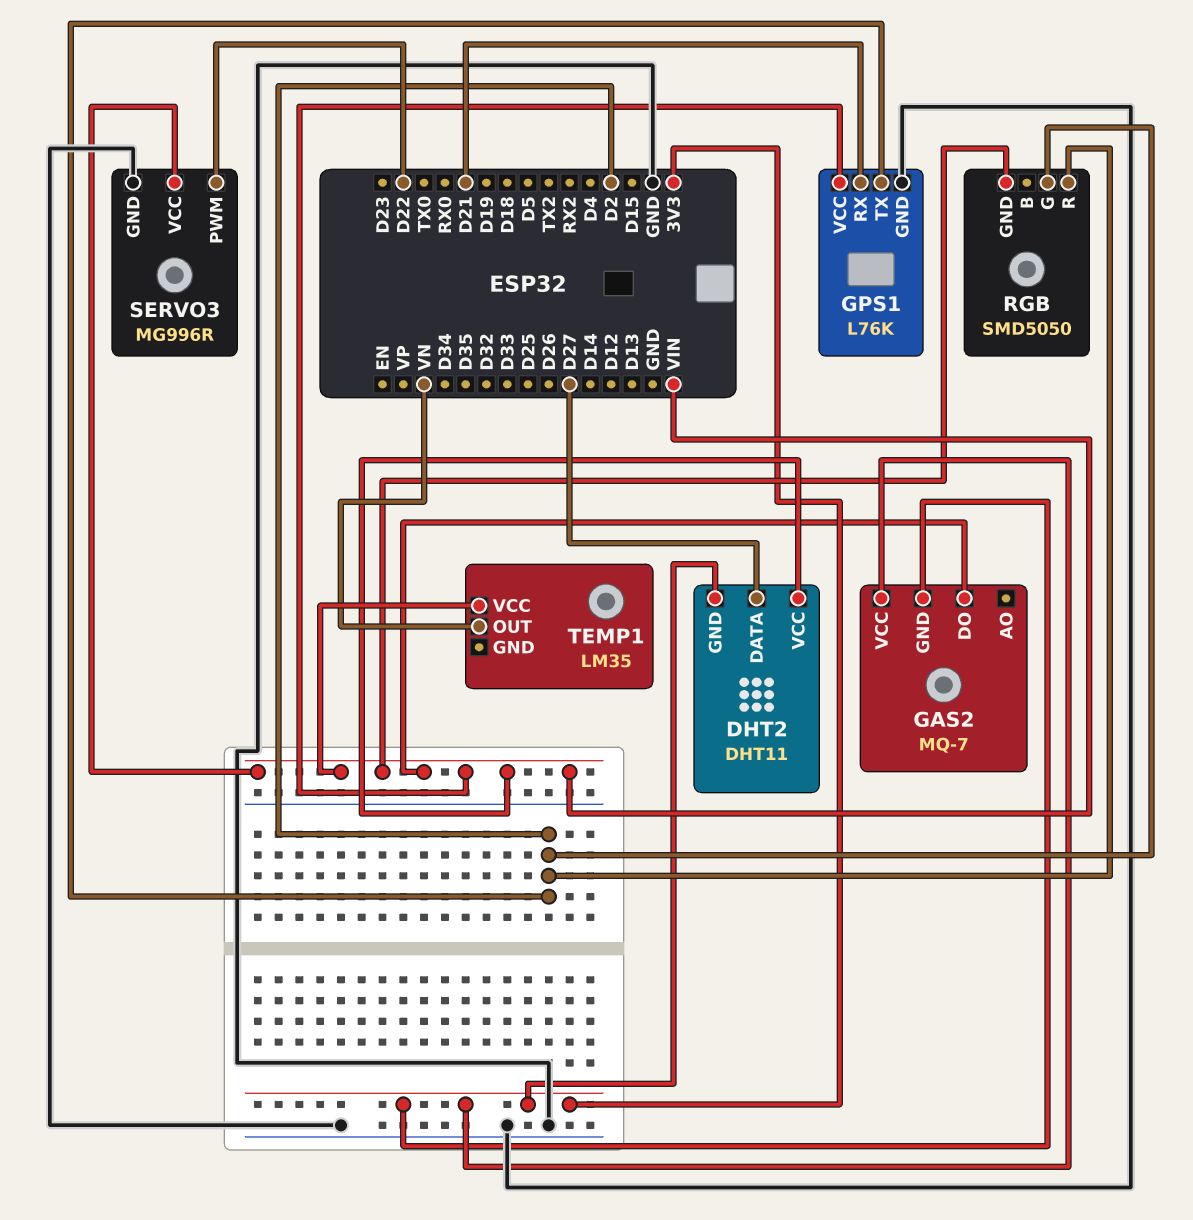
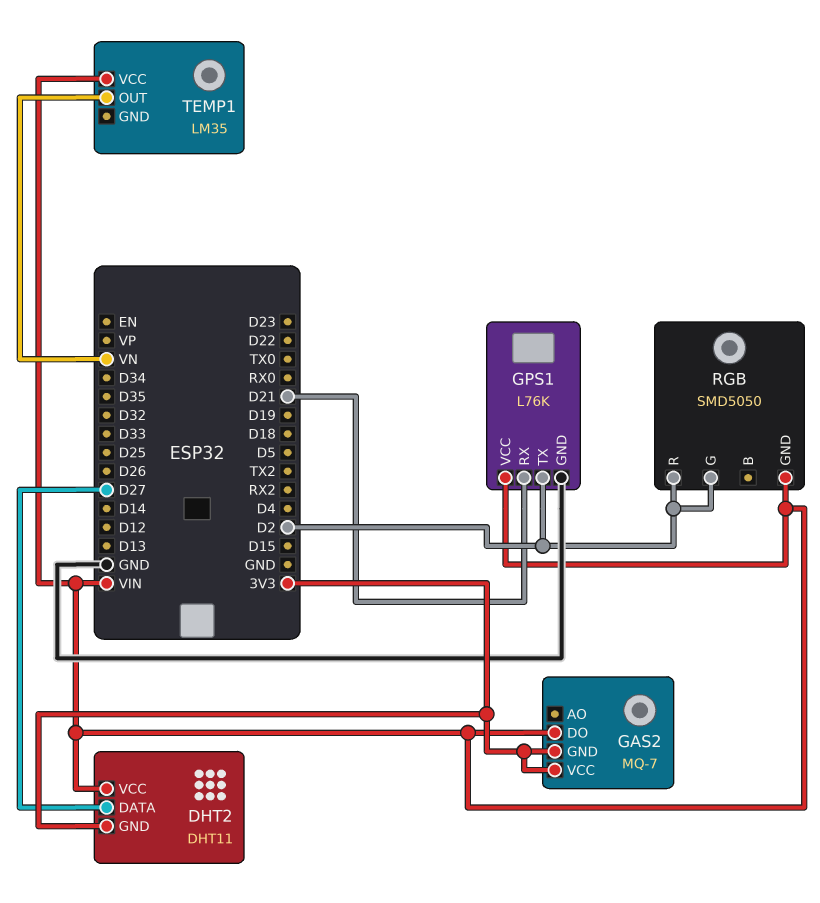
SERVO3: MG996R -> none
SERVO3 pin GND: GND -> none
SERVO3 pin PWM: D22 -> none
SERVO3 pin VCC: VIN -> none

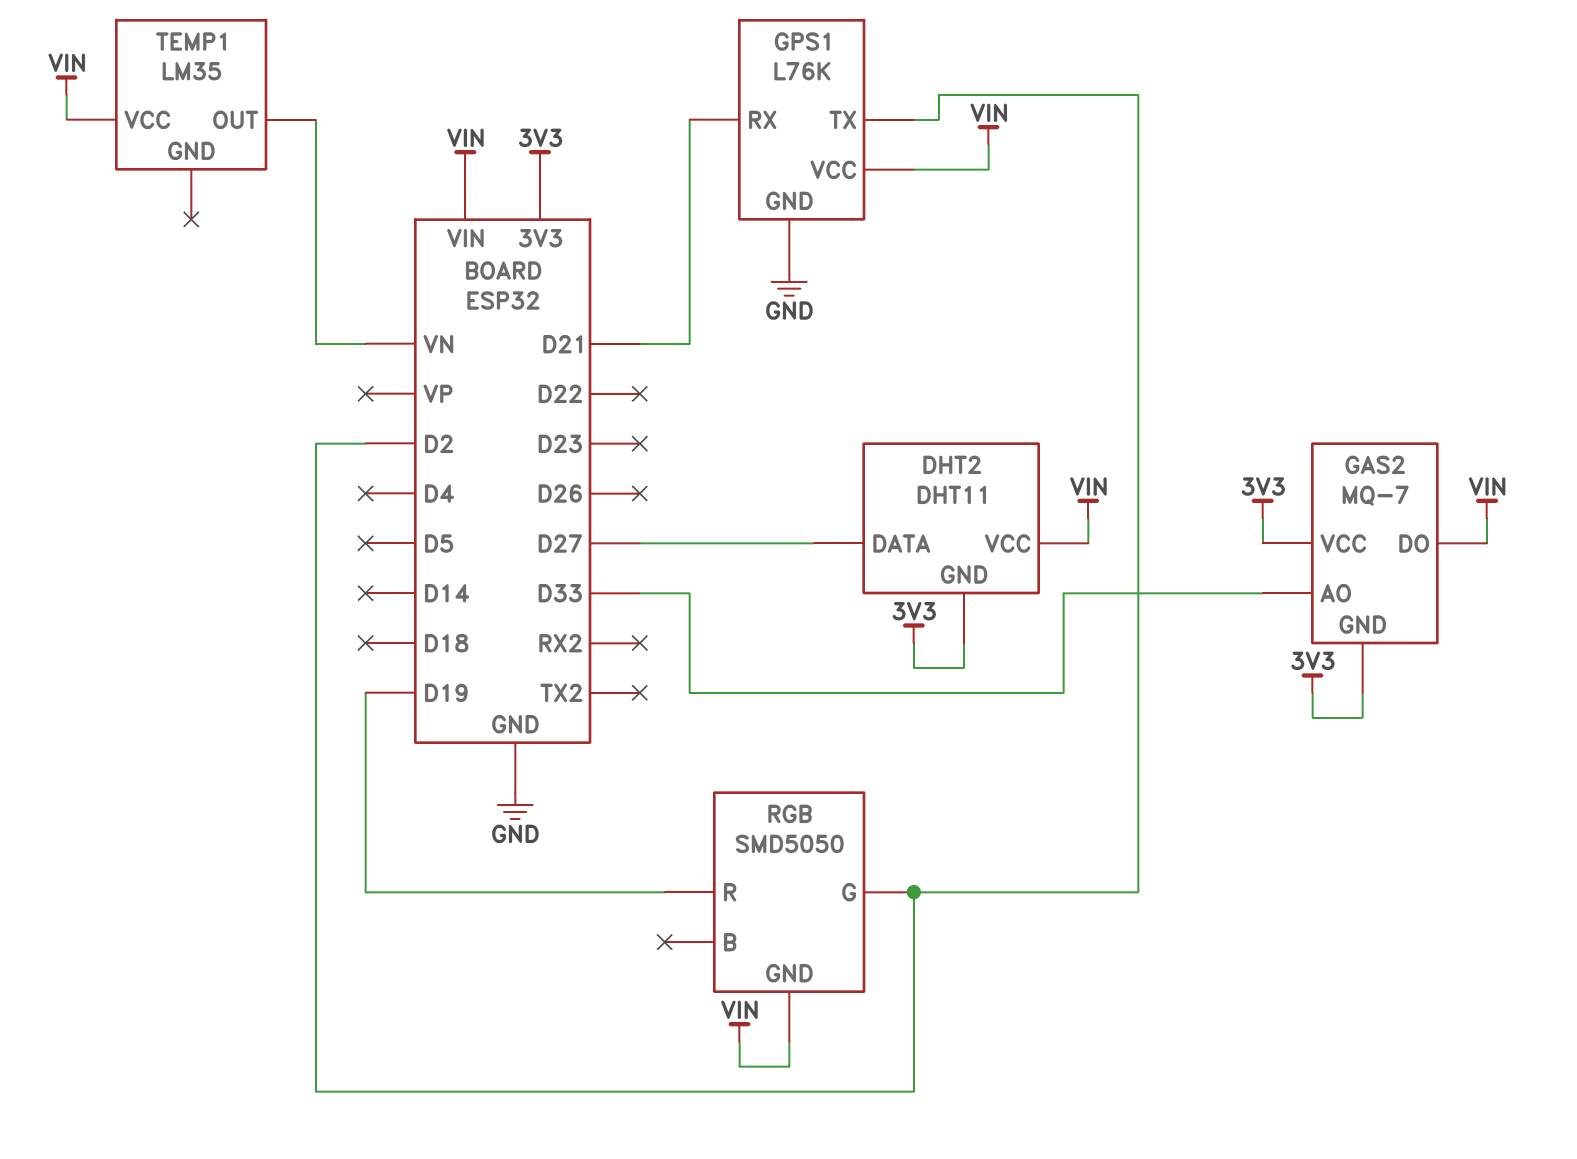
GAS2 pin AO: none -> D33
RGB pin R: D2 -> D19

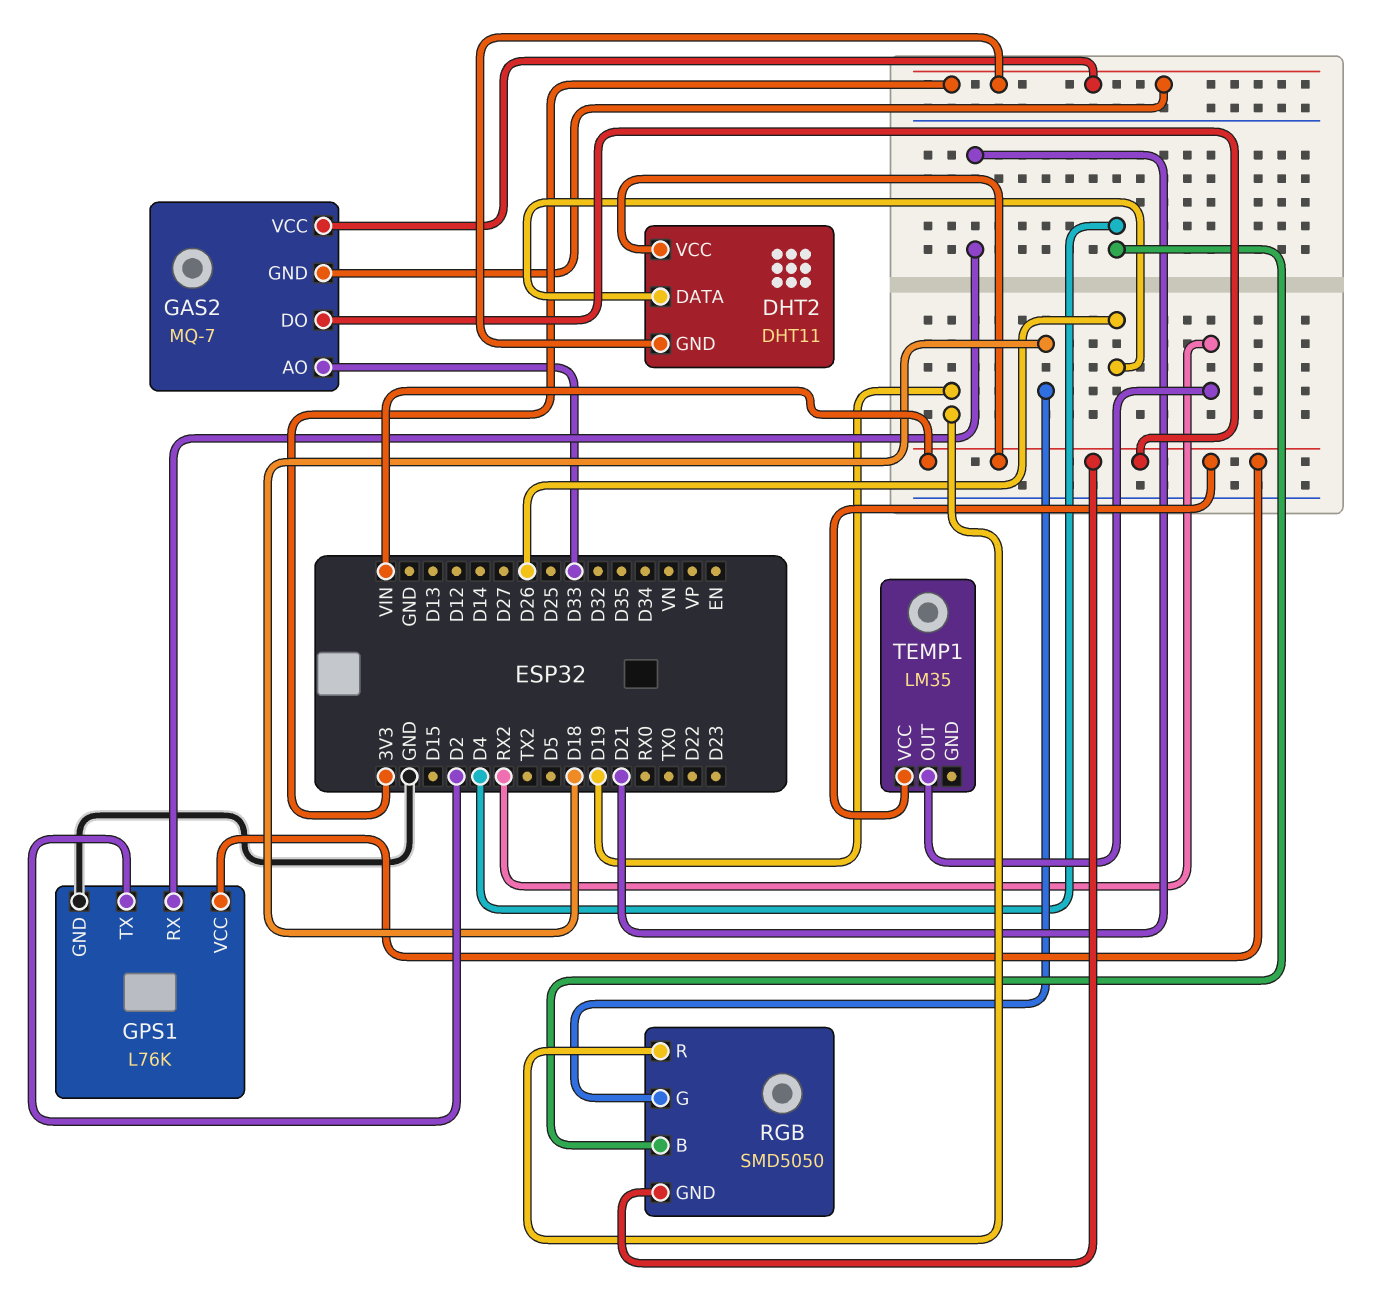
DHT2 pin DATA: D27 -> D26
RGB pin B: none -> D4
RGB pin G: D2 -> D18
TEMP1 pin OUT: VN -> RX2

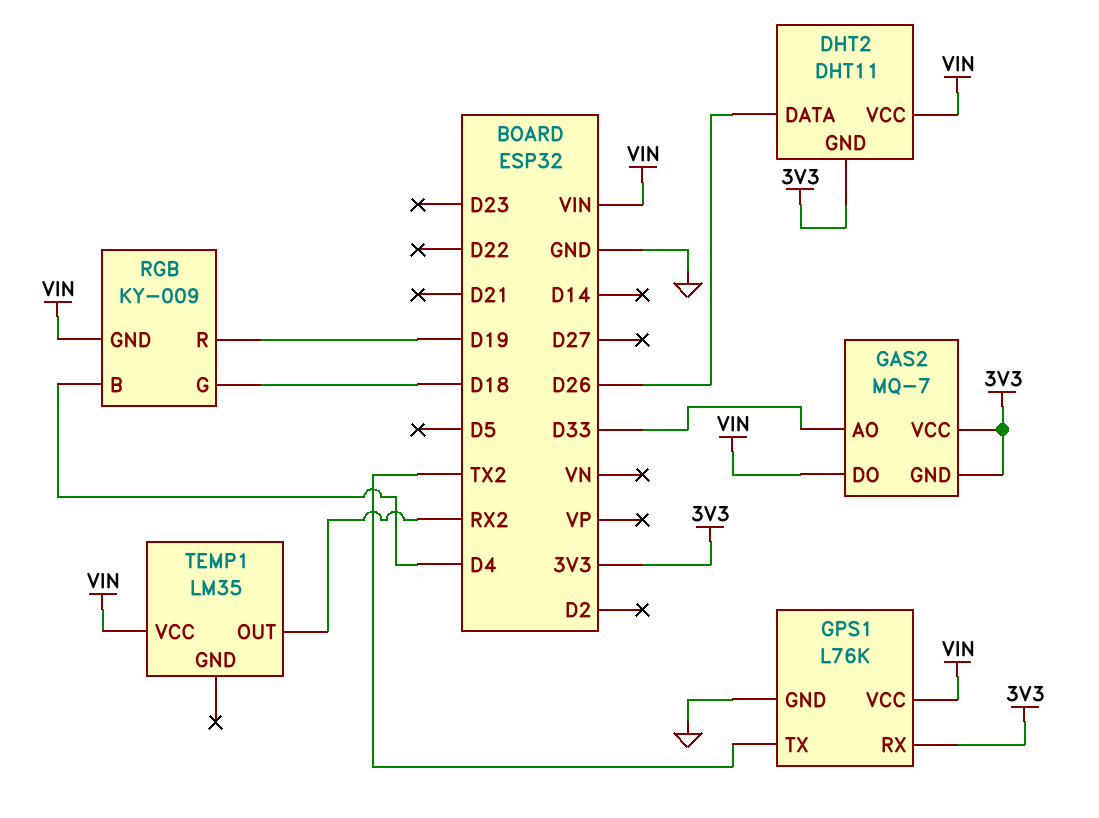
GPS1 pin RX: D21 -> 3V3
GPS1 pin TX: D2 -> TX2
RGB: SMD5050 -> KY-009

